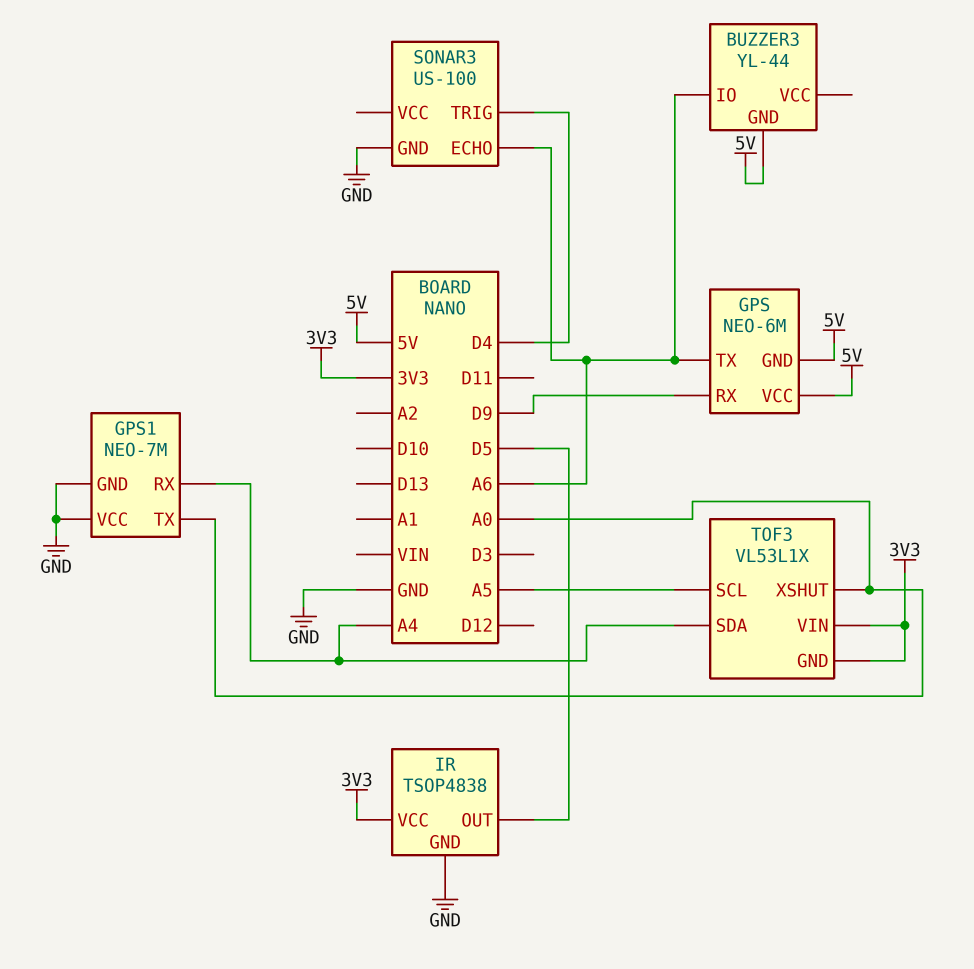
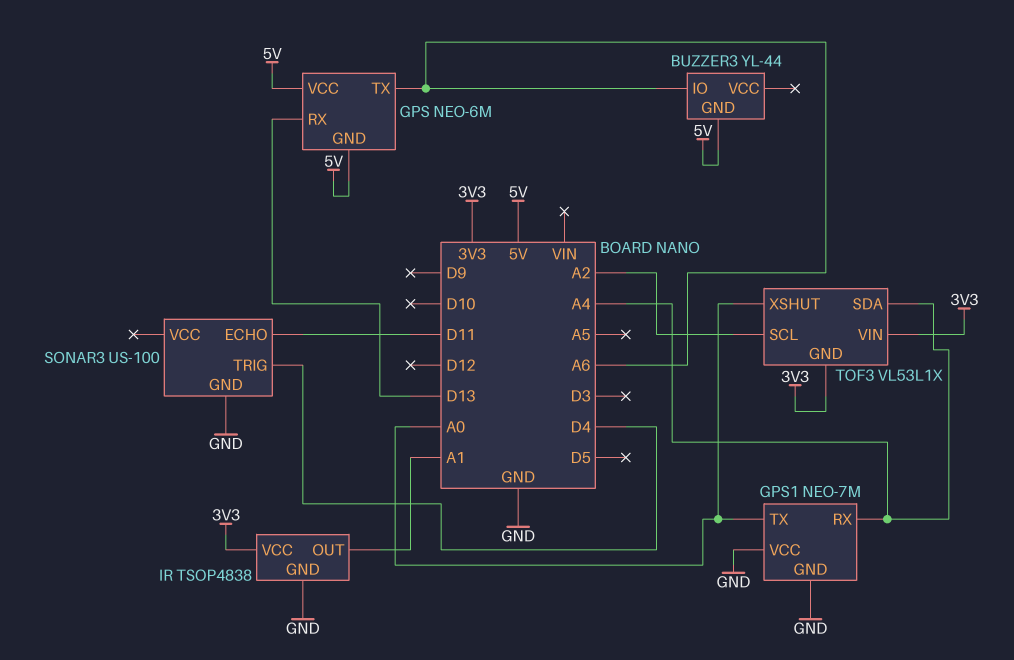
GPS pin RX: D9 -> D13
IR pin OUT: D5 -> A1
SONAR3 pin ECHO: A6 -> D11
TOF3 pin SCL: A5 -> A2

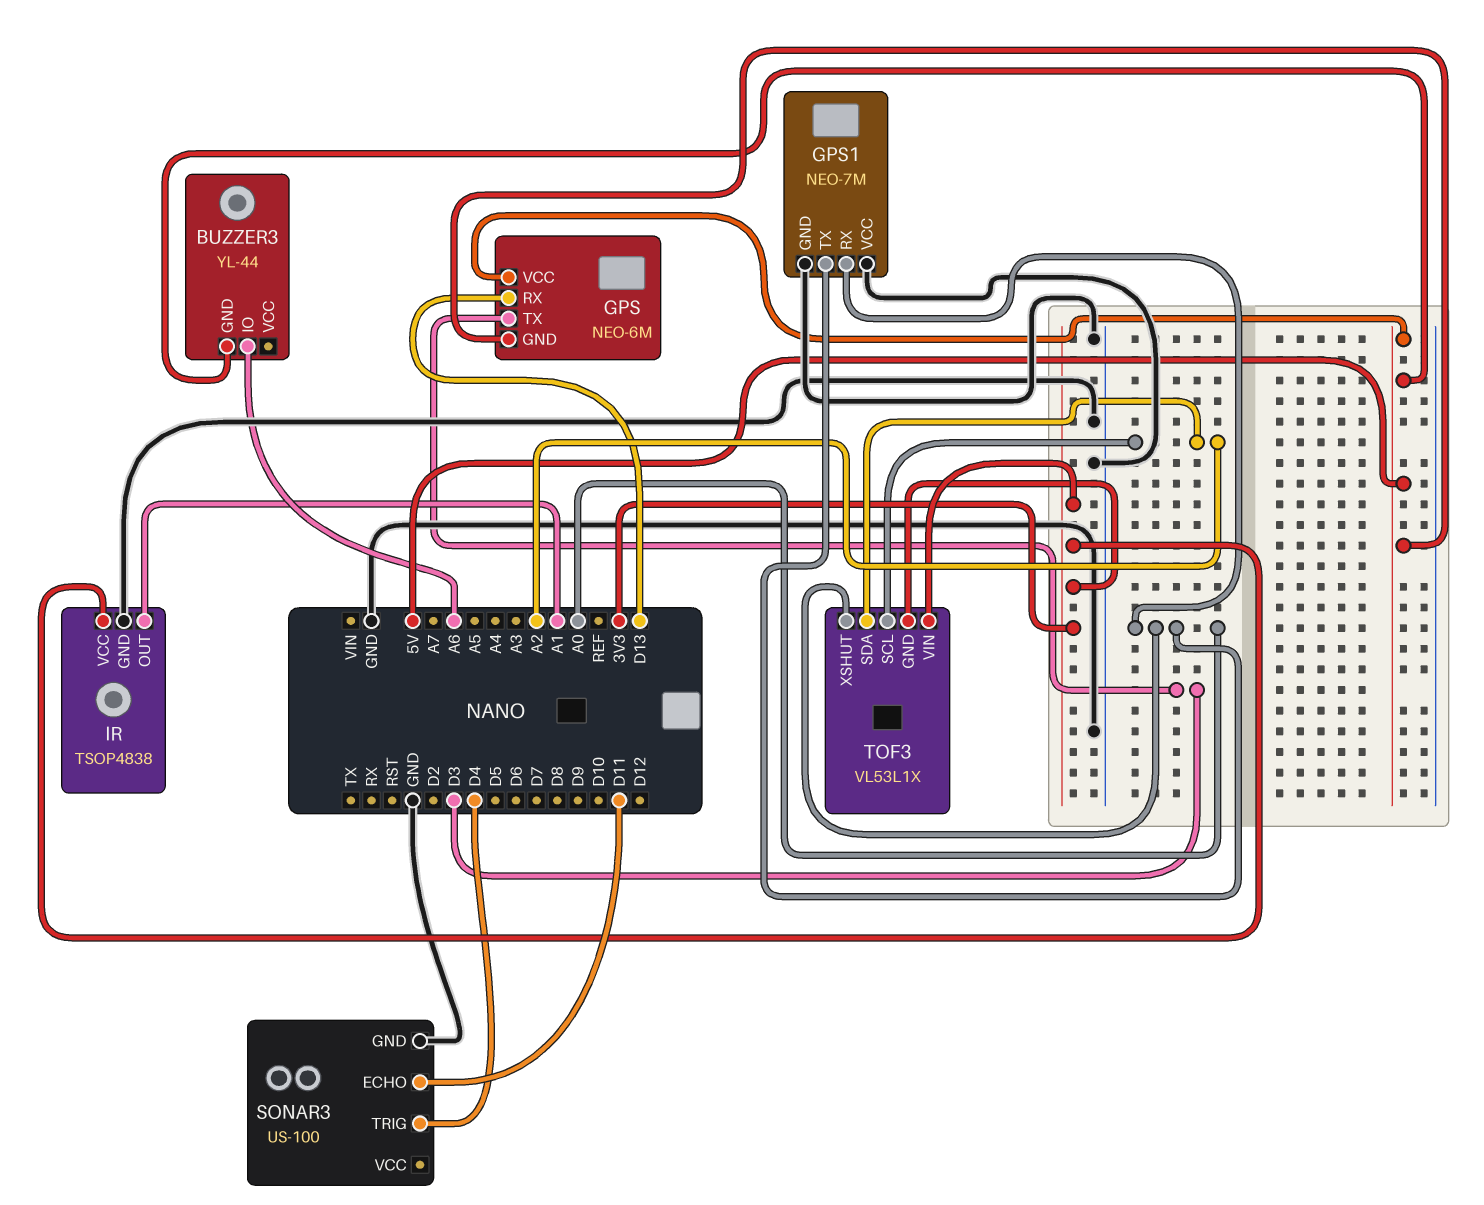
GPS pin TX: A6 -> D3
GPS1 pin RX: A4 -> A0
TOF3 pin SDA: A4 -> A2

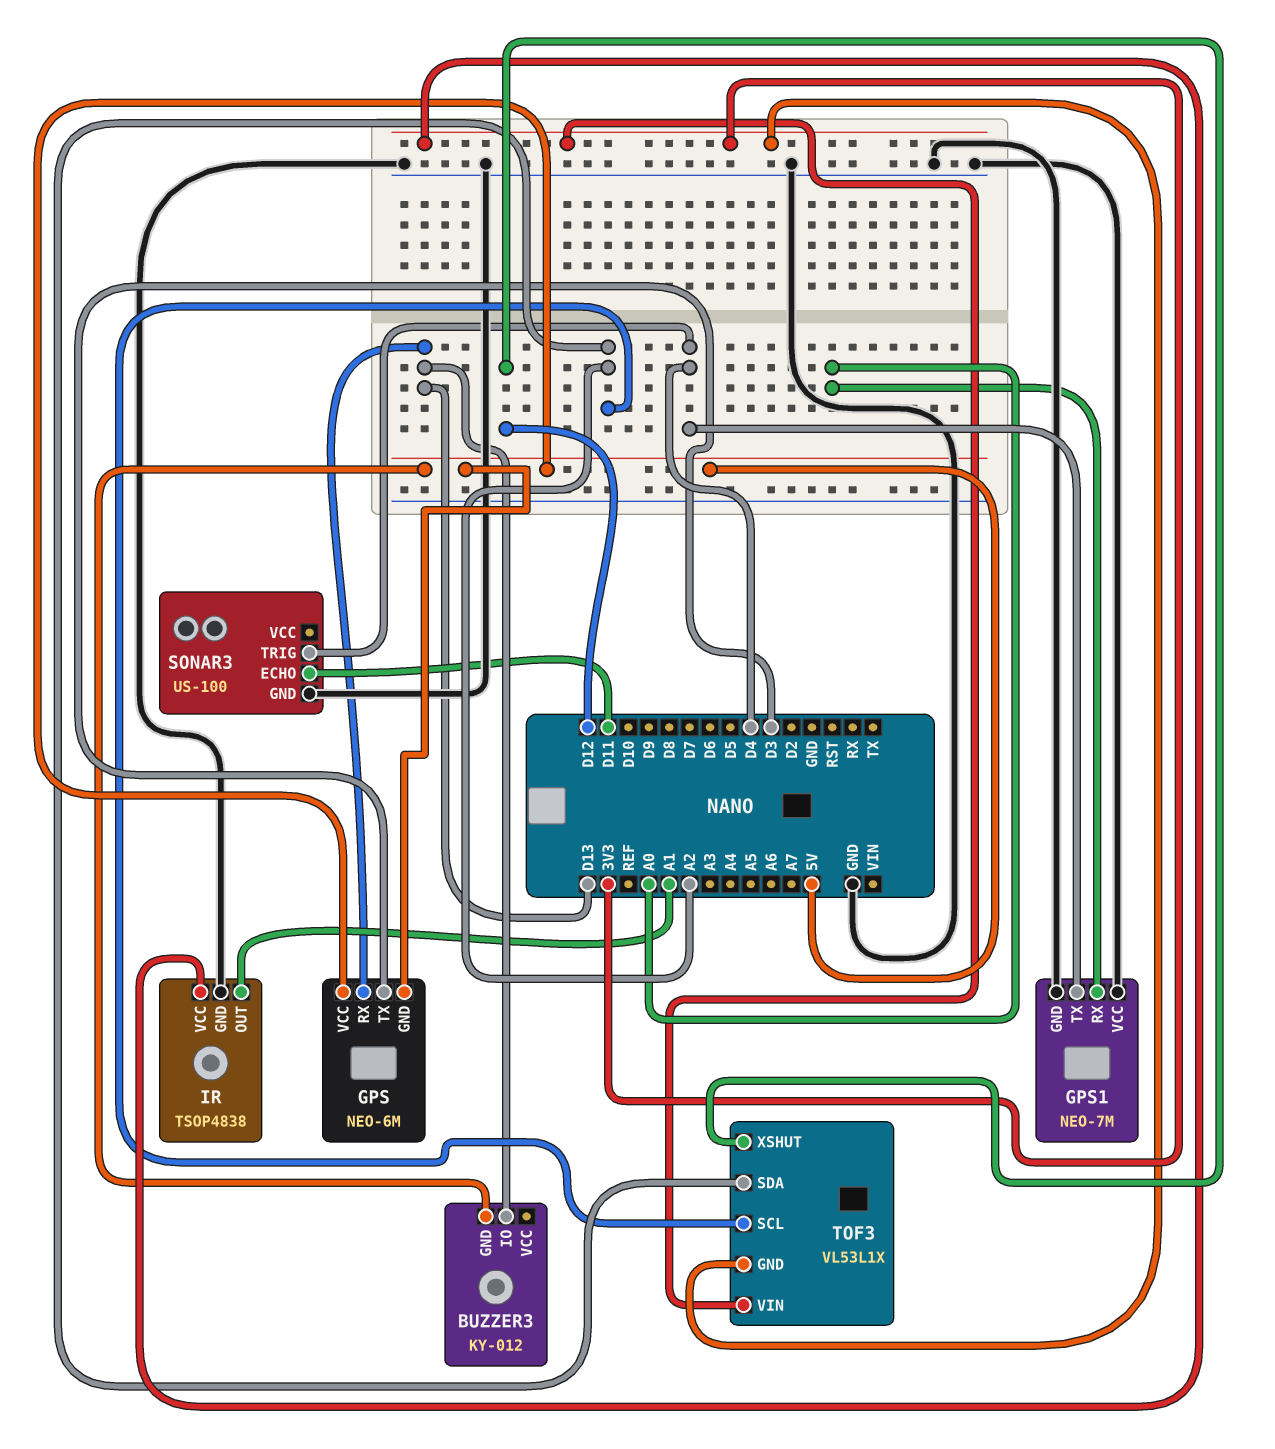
BUZZER3: YL-44 -> KY-012
BUZZER3 pin IO: A6 -> D13
GPS1 pin TX: A0 -> D4
TOF3 pin XSHUT: A0 -> D12

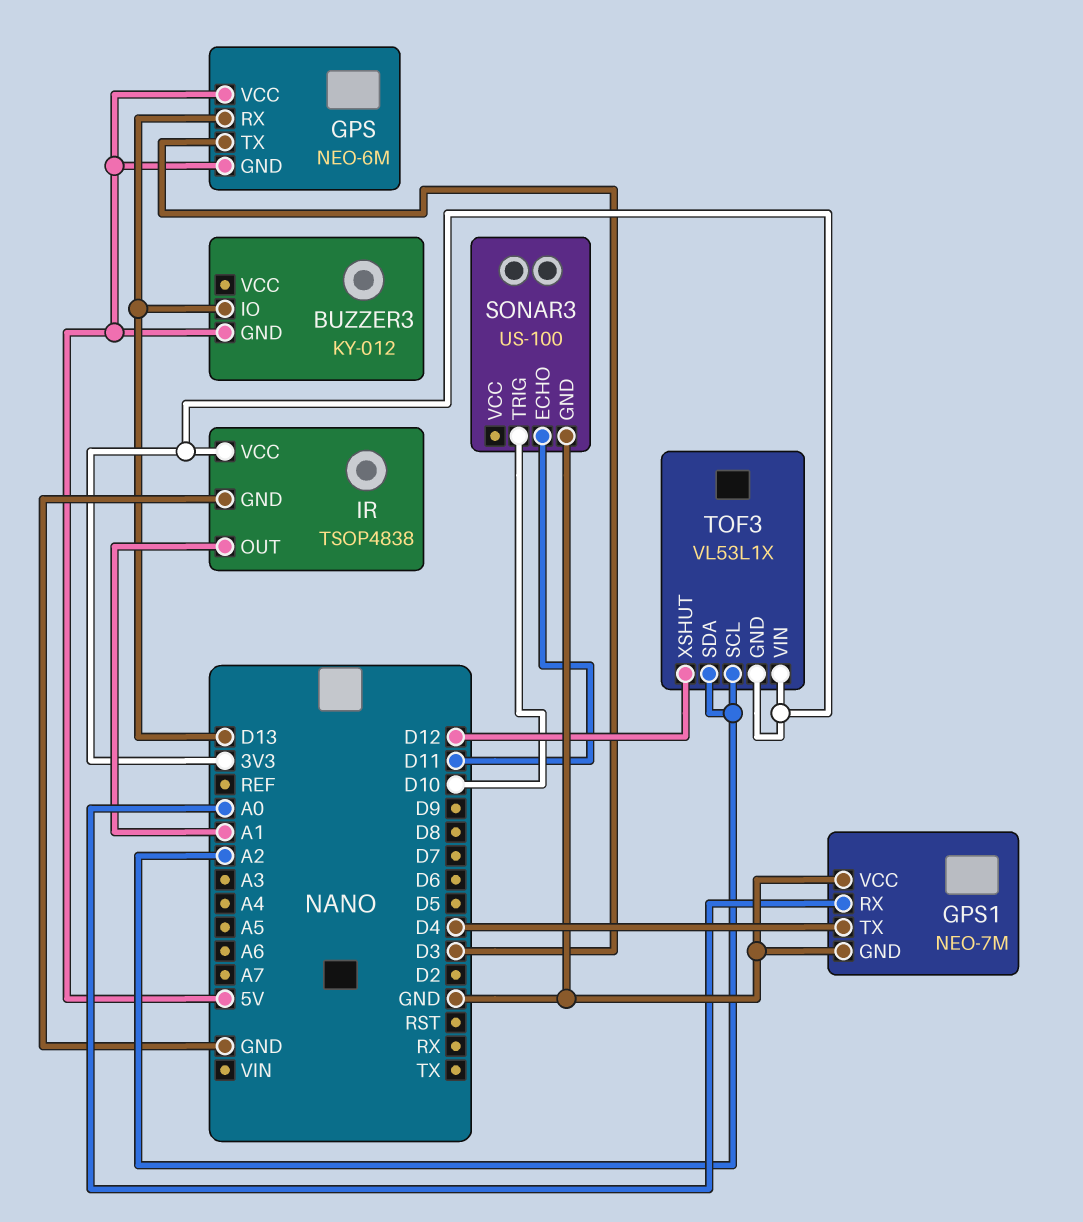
SONAR3 pin TRIG: D4 -> D10

